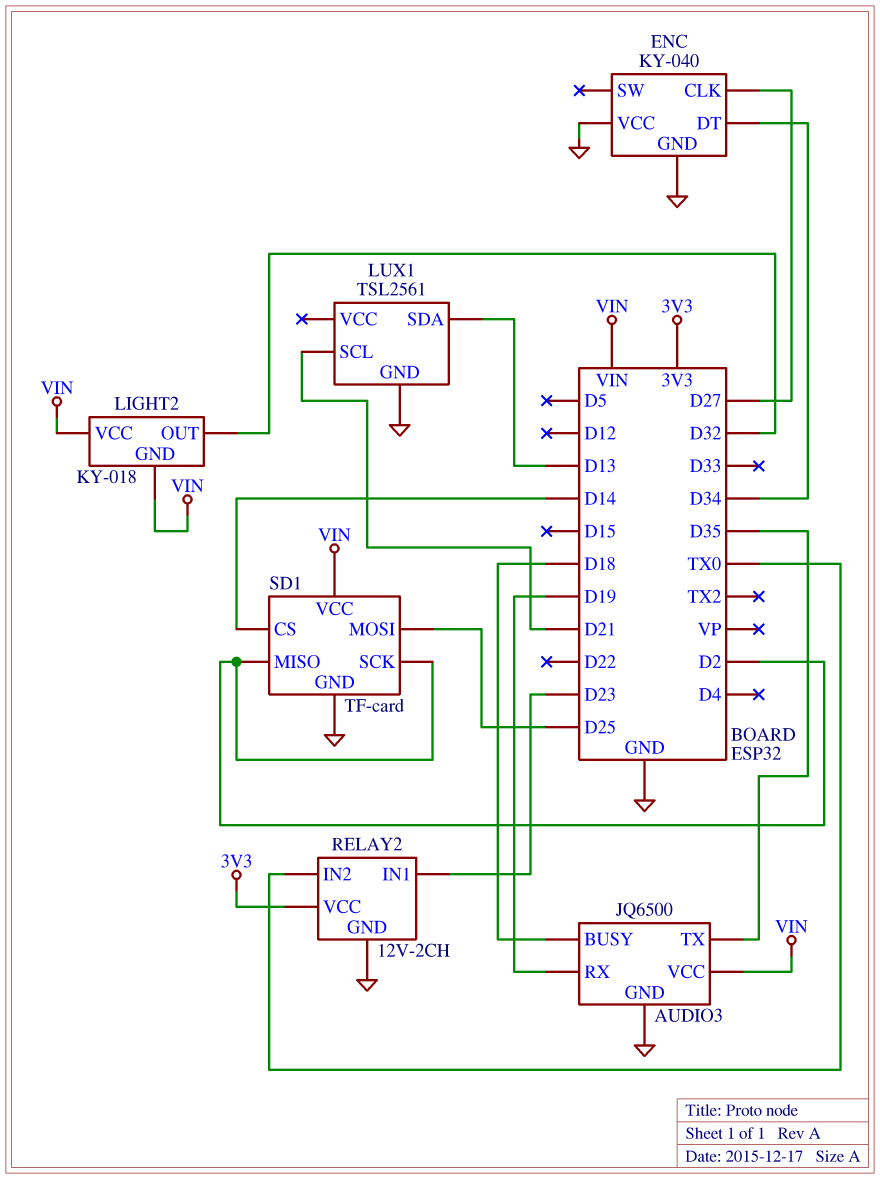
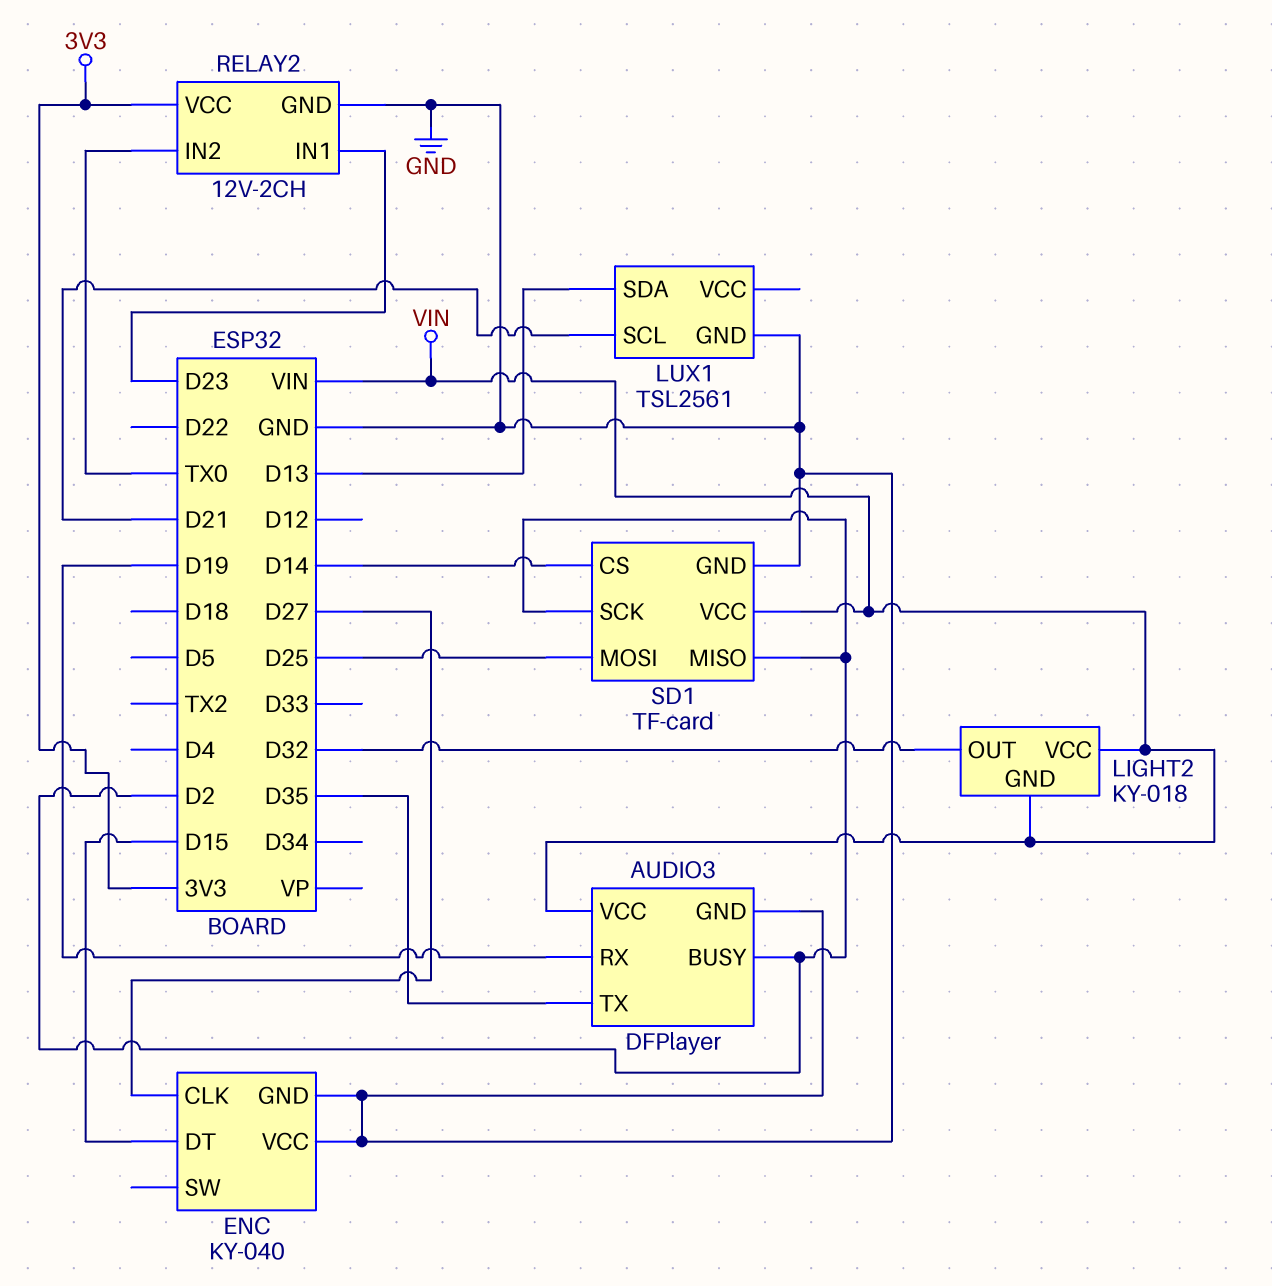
AUDIO3: JQ6500 -> DFPlayer
AUDIO3 pin BUSY: D18 -> D2
ENC pin DT: D34 -> D15

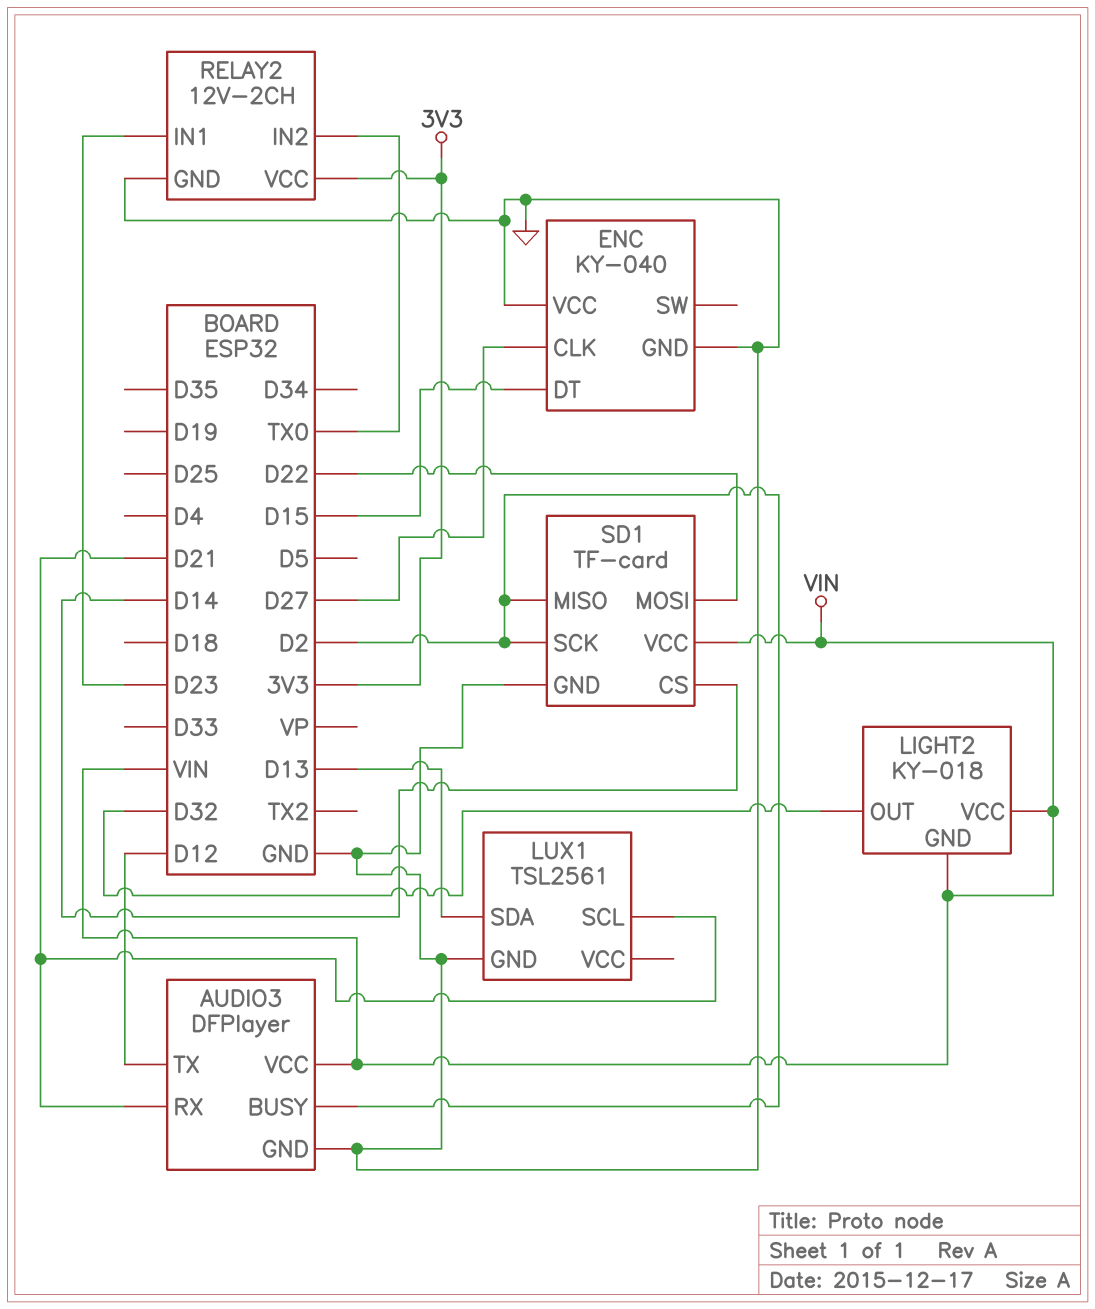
AUDIO3 pin RX: D19 -> D21
AUDIO3 pin TX: D35 -> D12
SD1 pin MOSI: D25 -> D22

